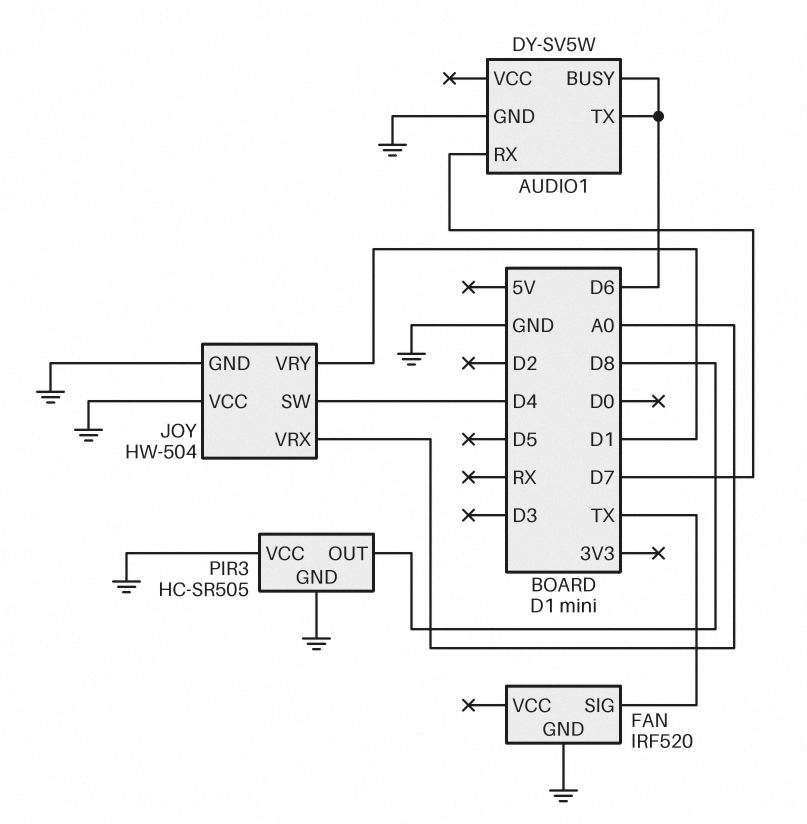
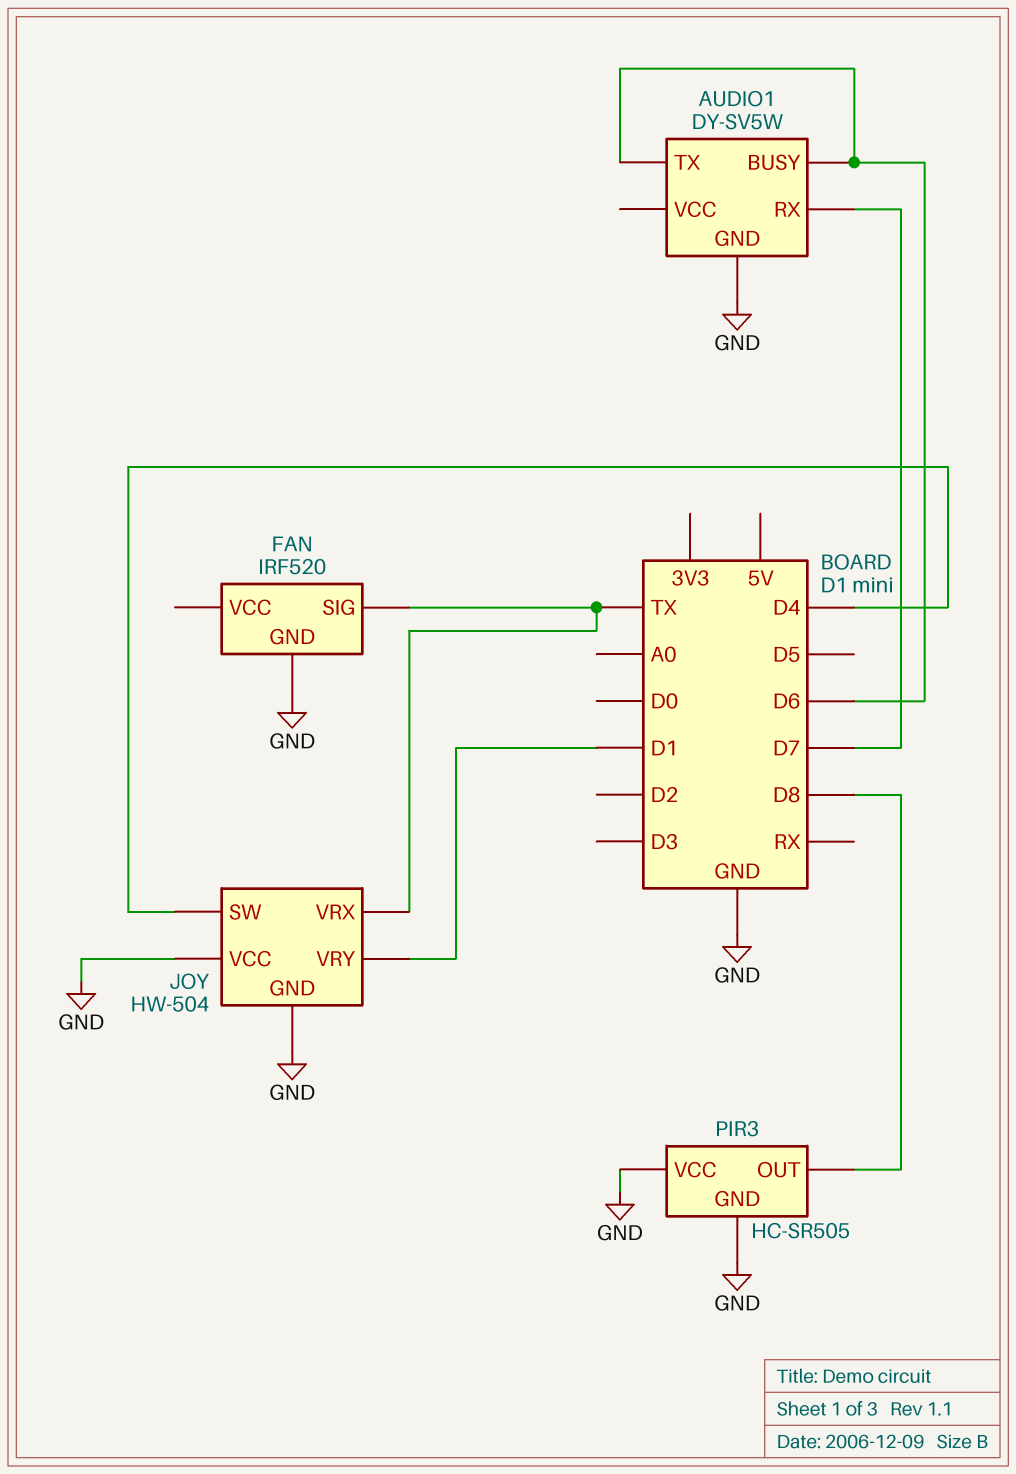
JOY pin VRX: A0 -> TX

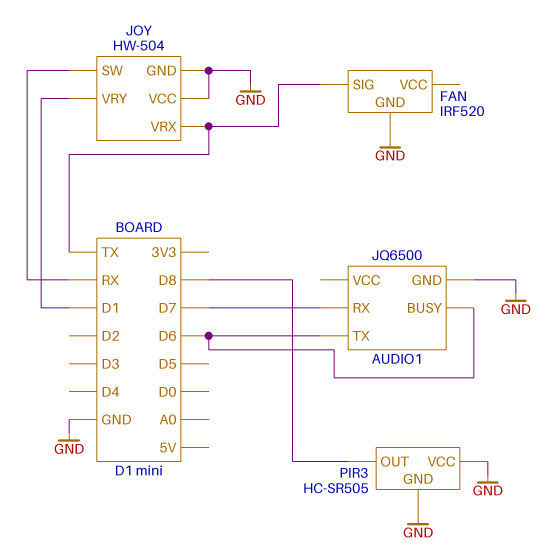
AUDIO1: DY-SV5W -> JQ6500
JOY pin SW: D4 -> RX

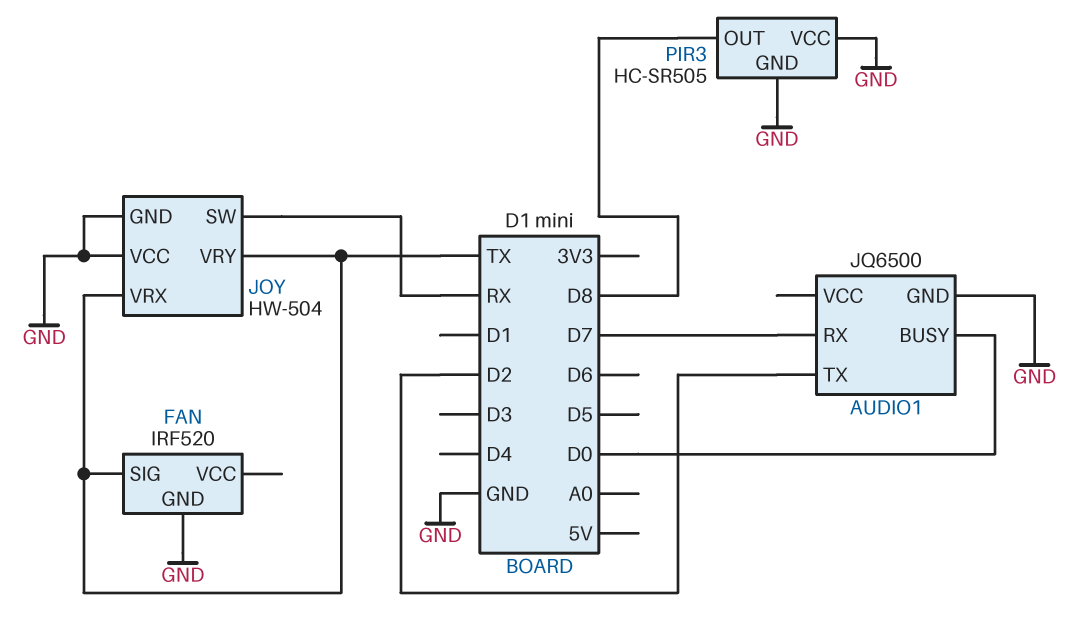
AUDIO1 pin BUSY: D6 -> D0
AUDIO1 pin TX: D6 -> D2
JOY pin VRY: D1 -> TX

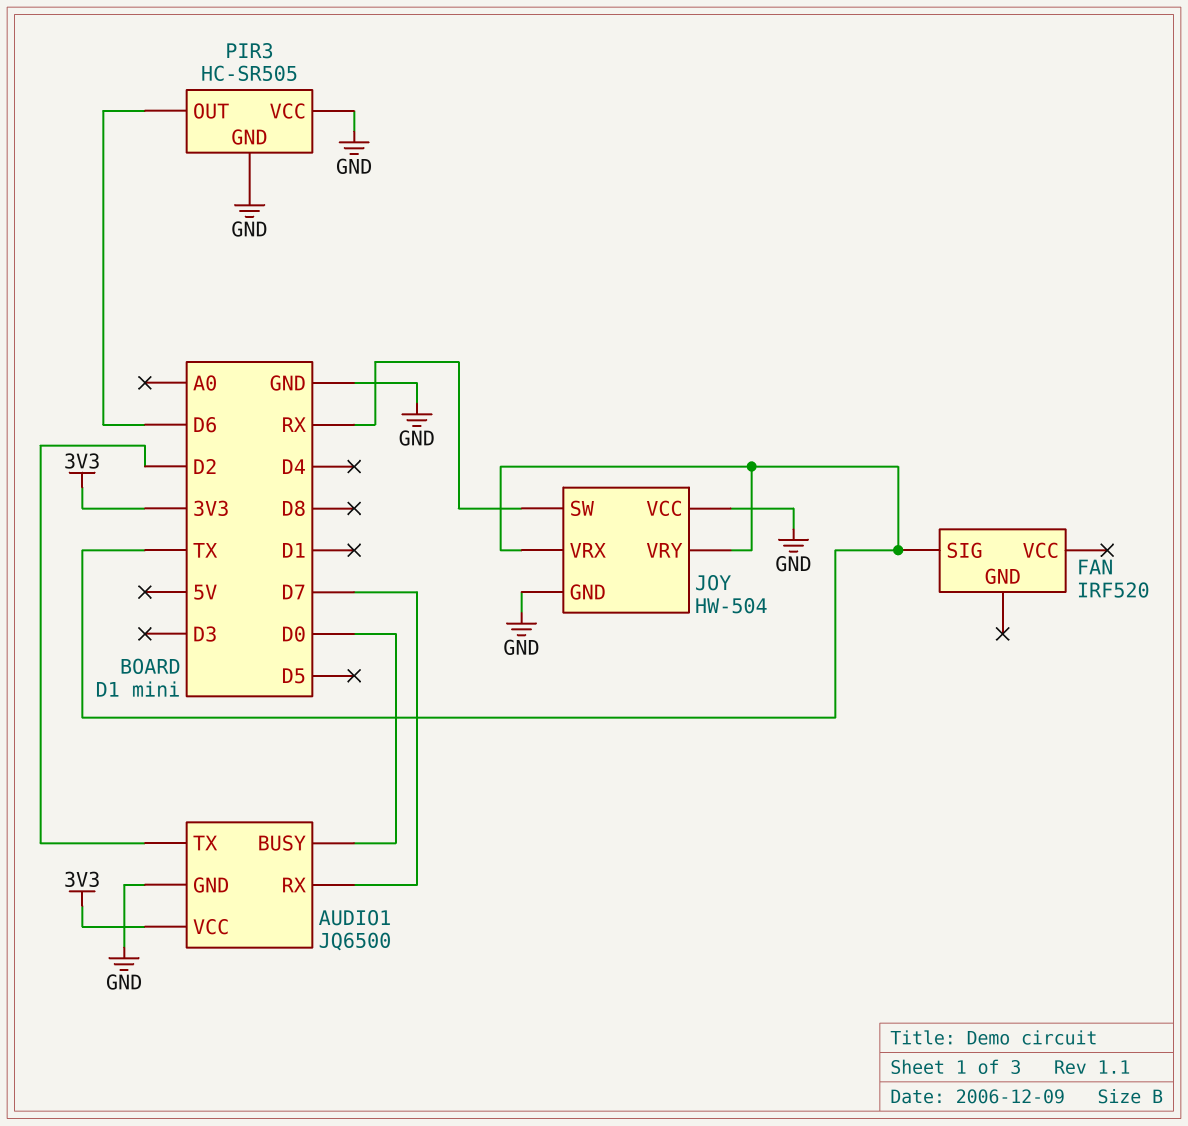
AUDIO1 pin VCC: none -> 3V3
FAN pin GND: GND -> none
PIR3 pin OUT: D8 -> D6

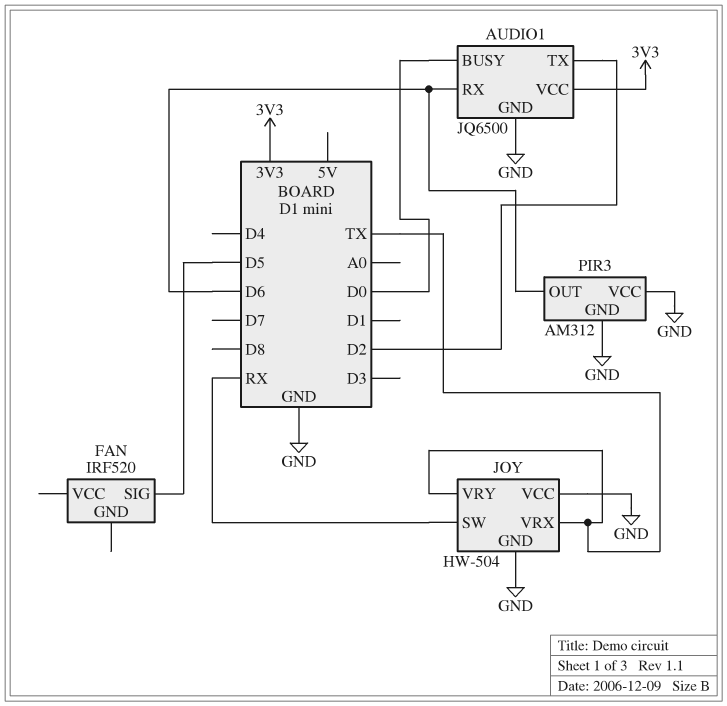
AUDIO1 pin RX: D7 -> D6
FAN pin SIG: TX -> D5
PIR3: HC-SR505 -> AM312

